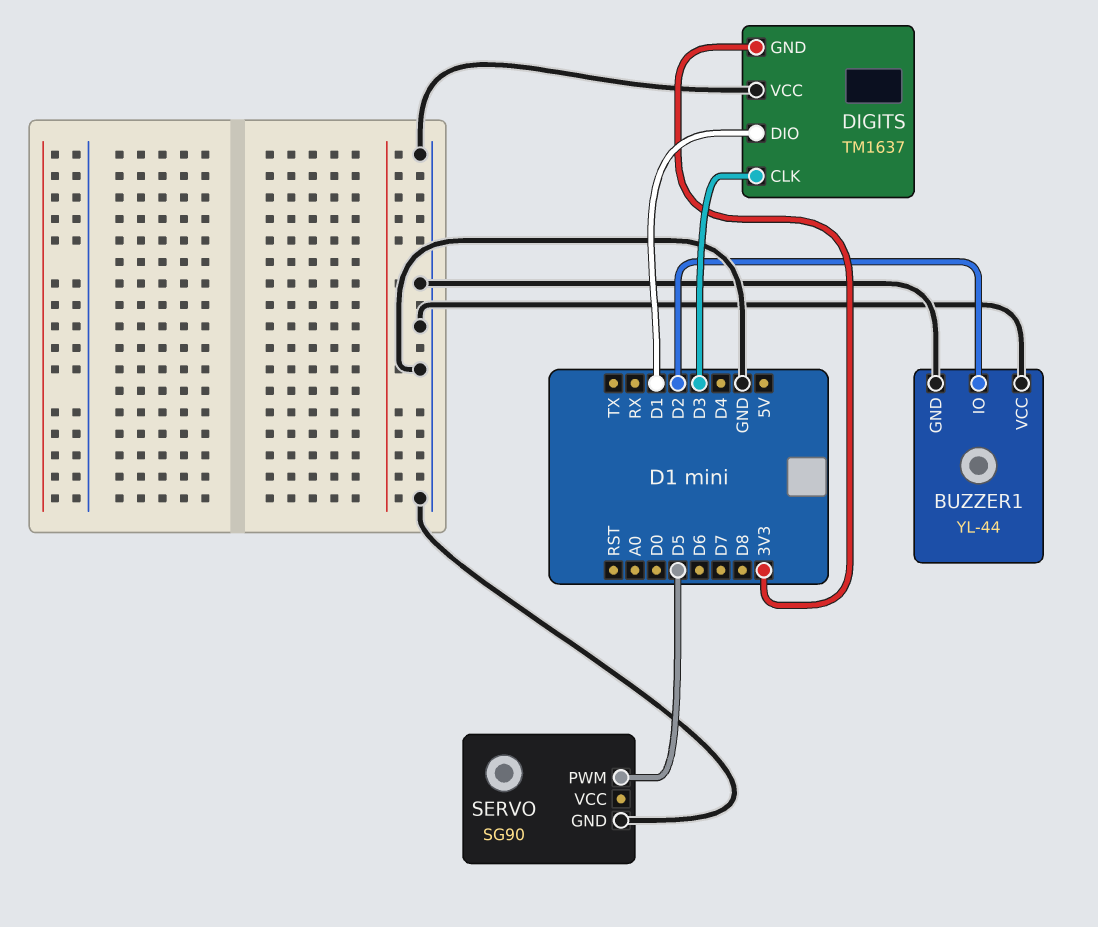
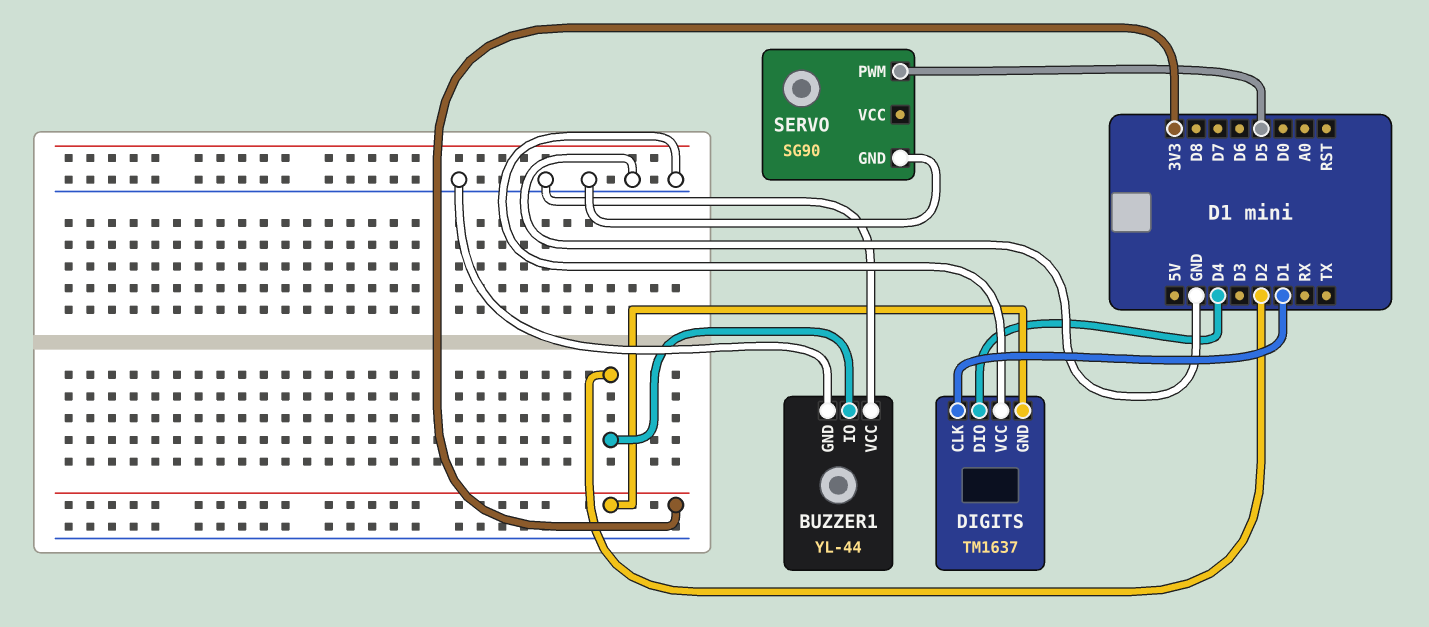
DIGITS pin CLK: D3 -> D1
DIGITS pin DIO: D1 -> D4

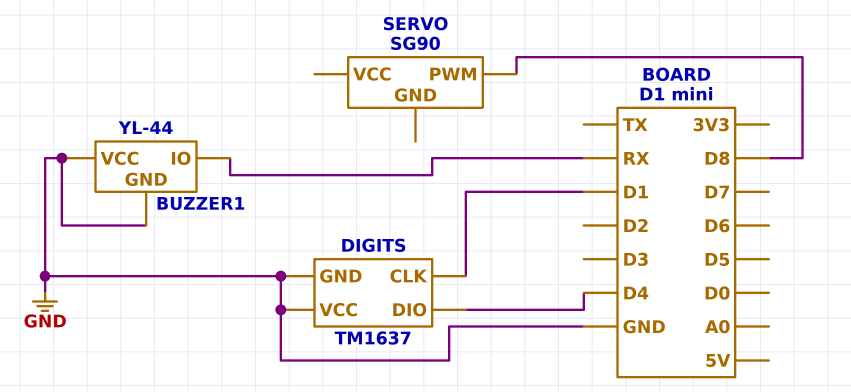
BUZZER1 pin IO: D2 -> RX
DIGITS pin GND: 3V3 -> GND
SERVO pin GND: GND -> none
SERVO pin PWM: D5 -> D8

